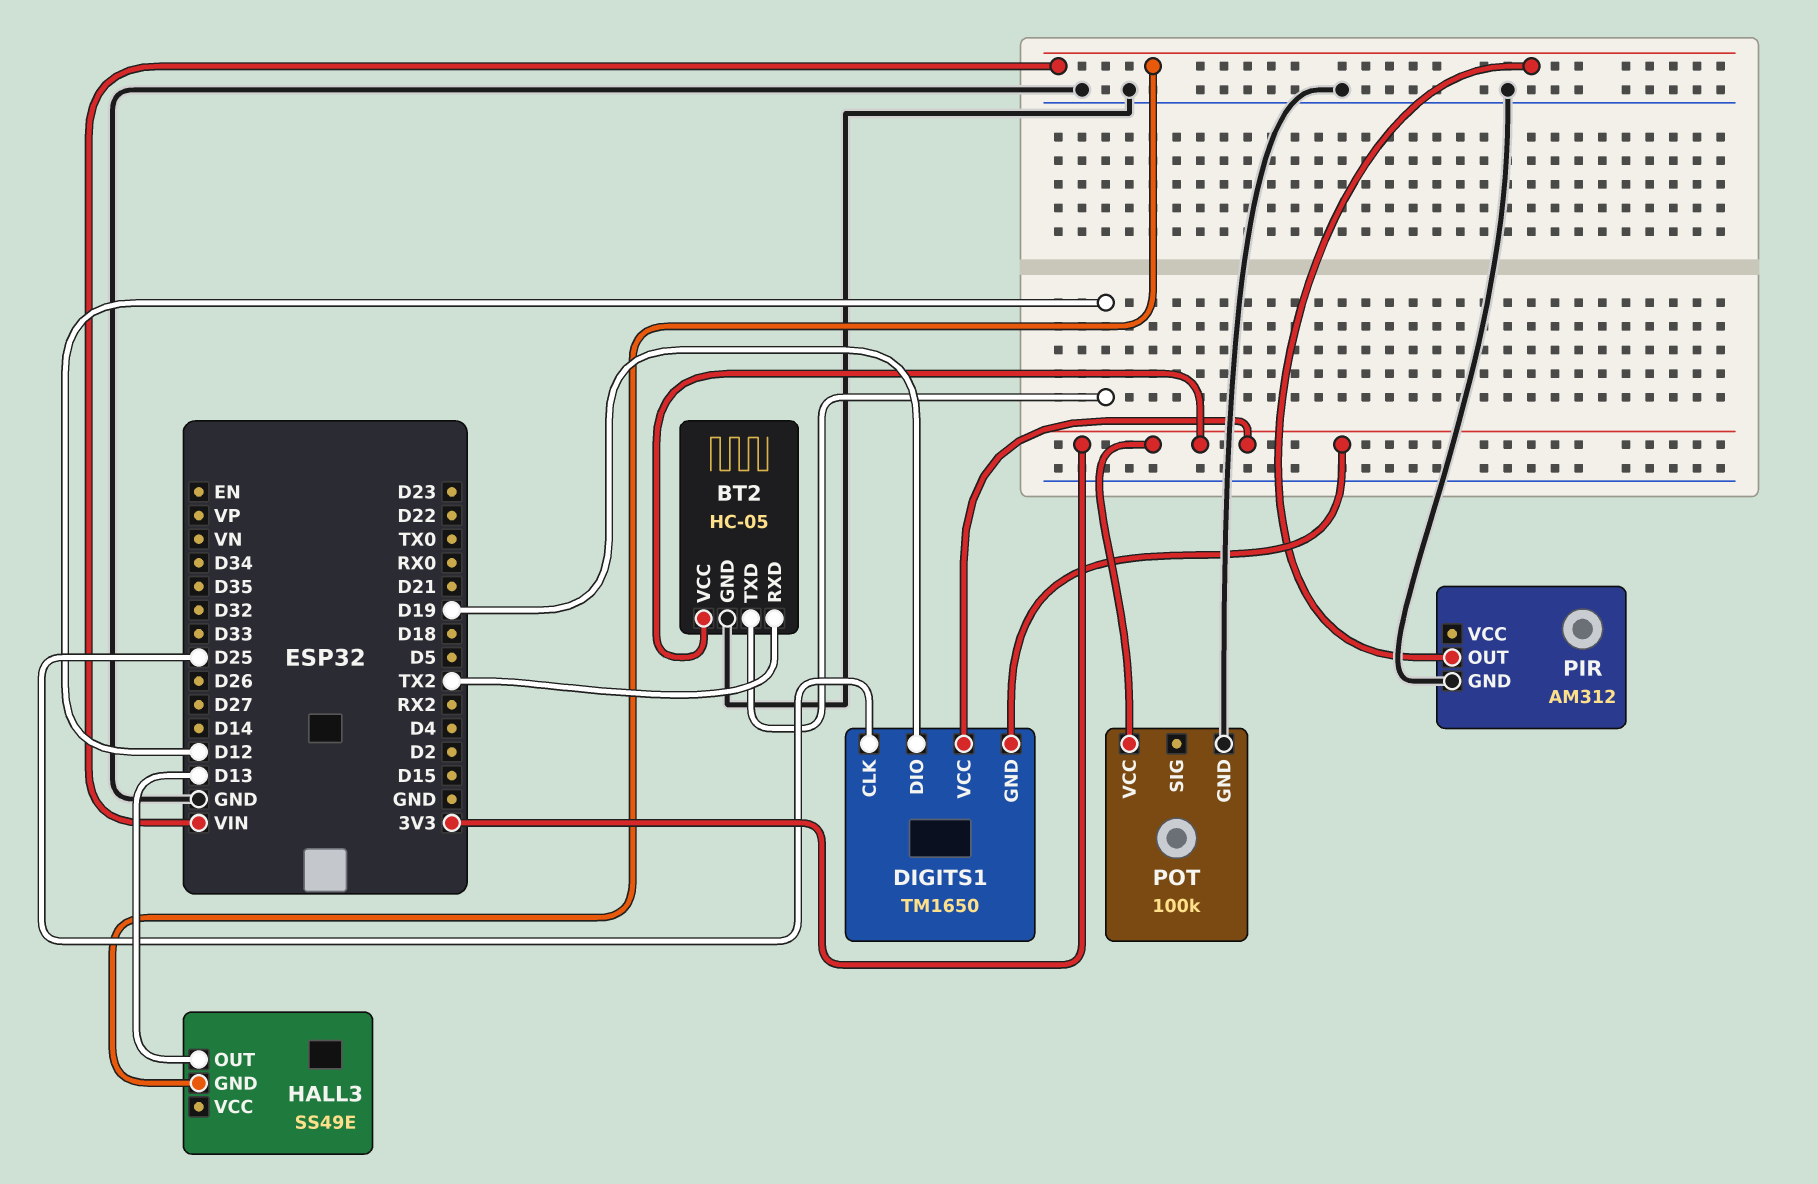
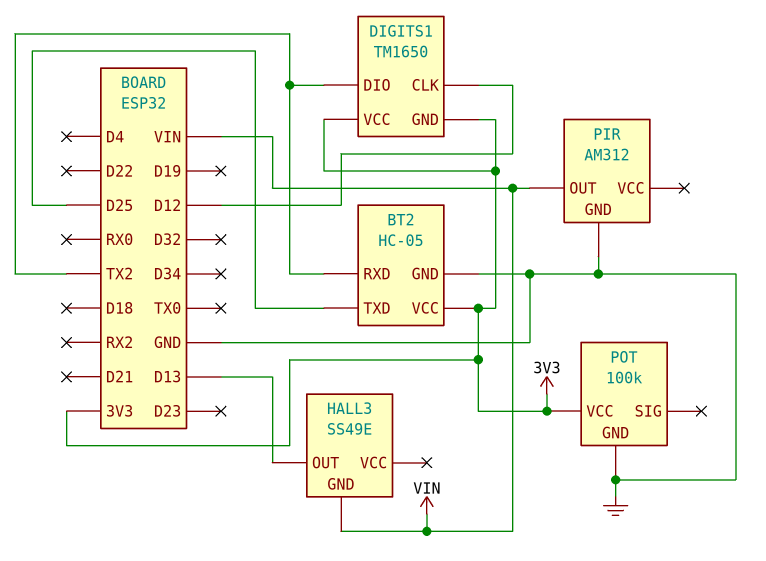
BT2 pin TXD: D12 -> D25
DIGITS1 pin CLK: D25 -> D12
DIGITS1 pin DIO: D19 -> TX2

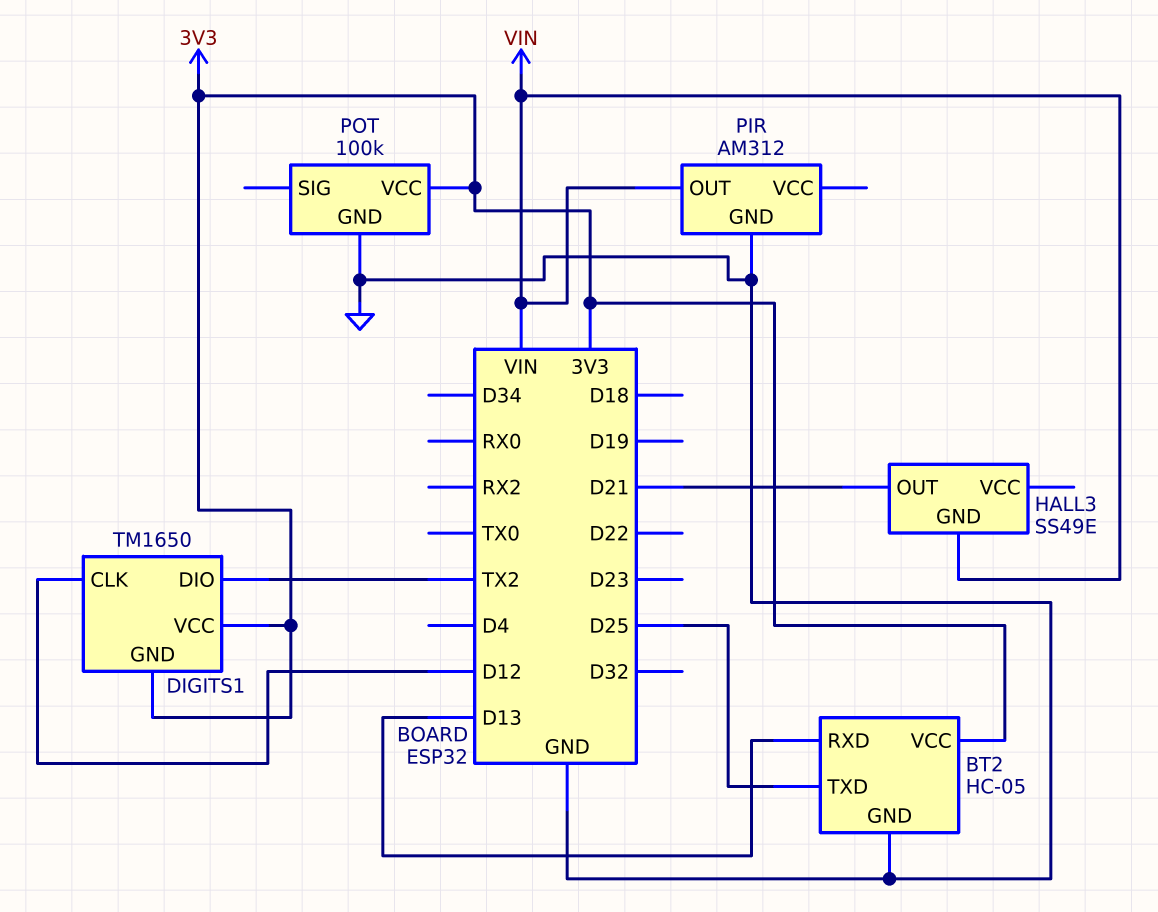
BT2 pin RXD: TX2 -> D13
HALL3 pin OUT: D13 -> D21

